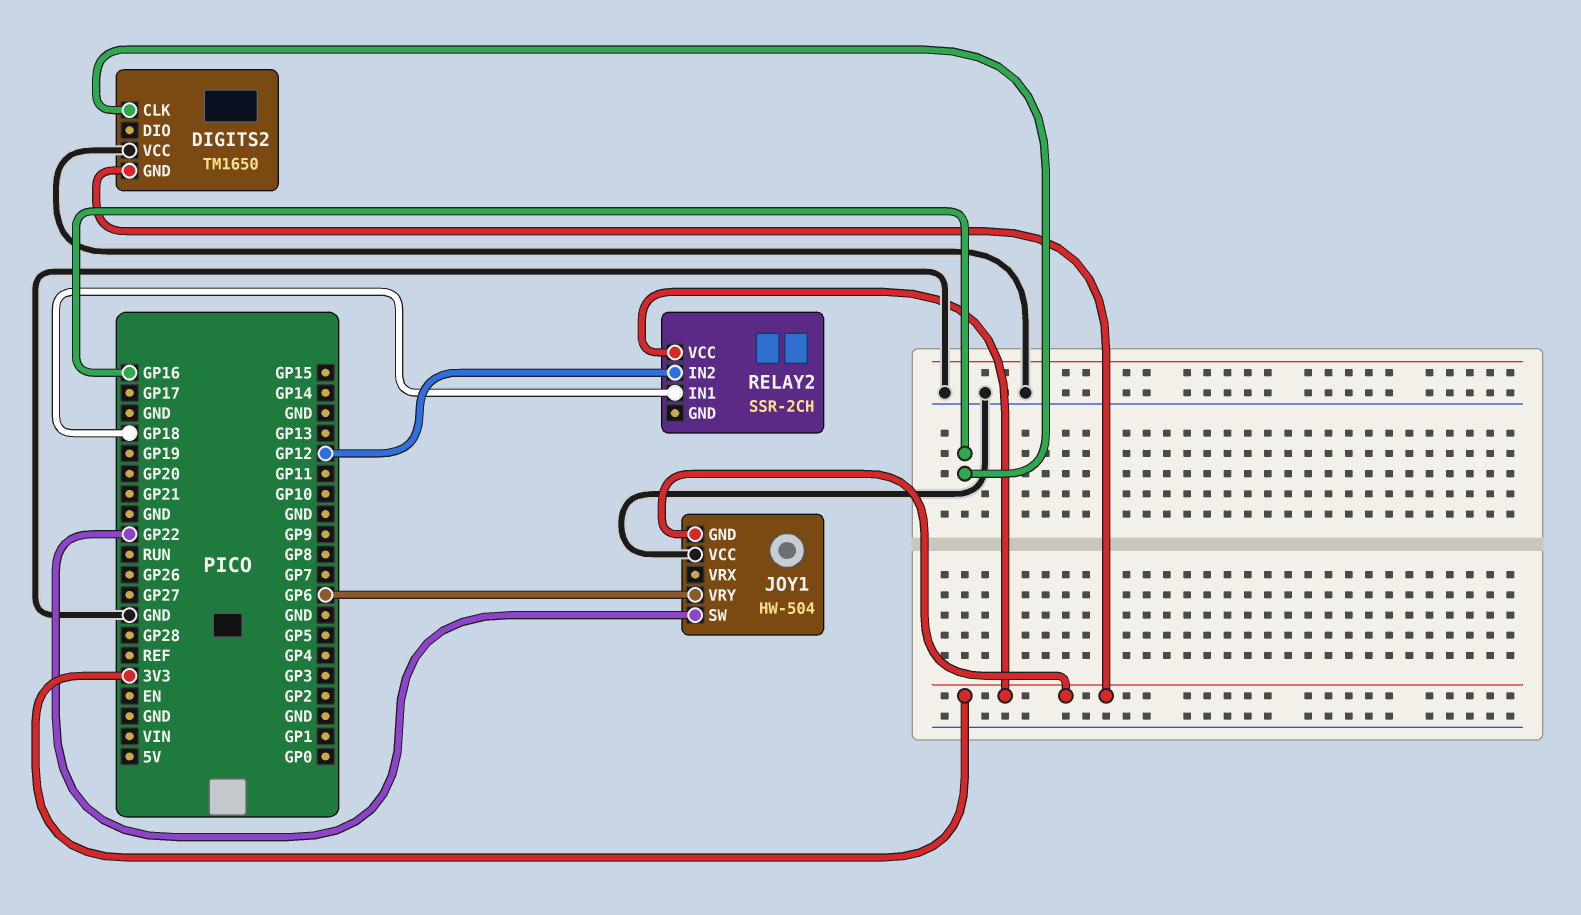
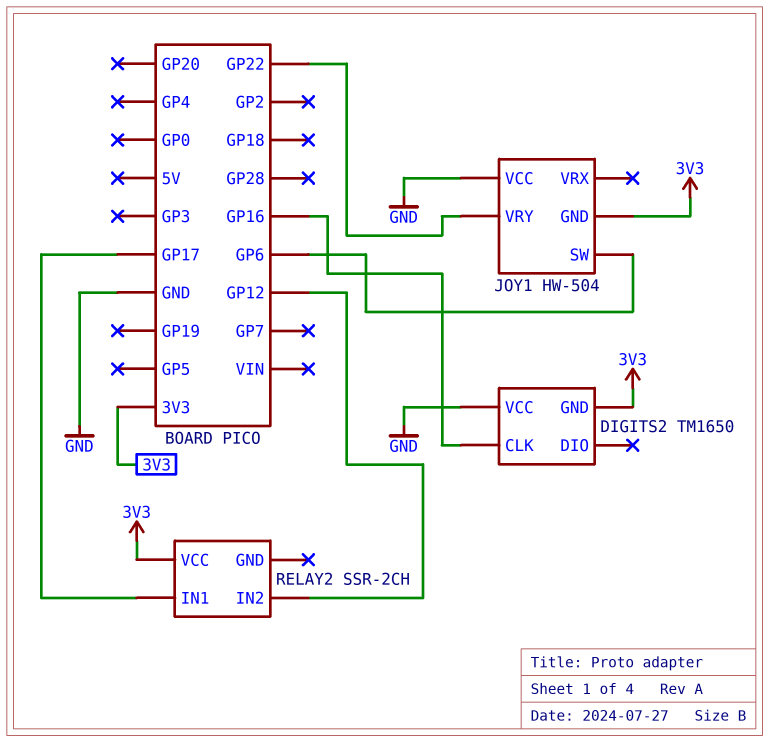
JOY1 pin SW: GP22 -> GP6
JOY1 pin VRY: GP6 -> GP22
RELAY2 pin IN1: GP18 -> GP17

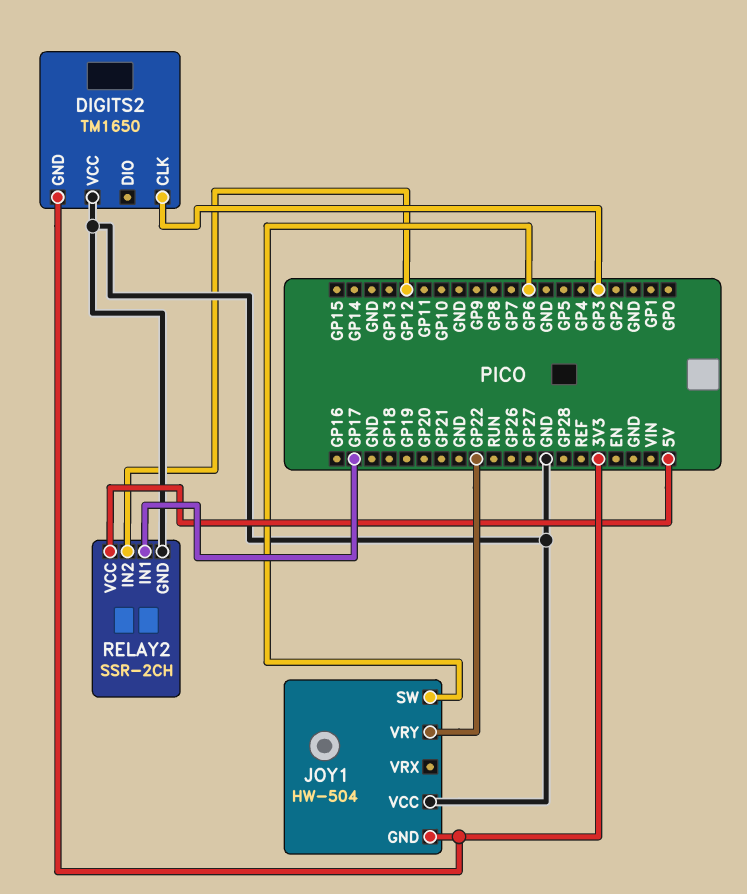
DIGITS2 pin CLK: GP16 -> GP3
RELAY2 pin GND: none -> GND
RELAY2 pin VCC: 3V3 -> 5V

